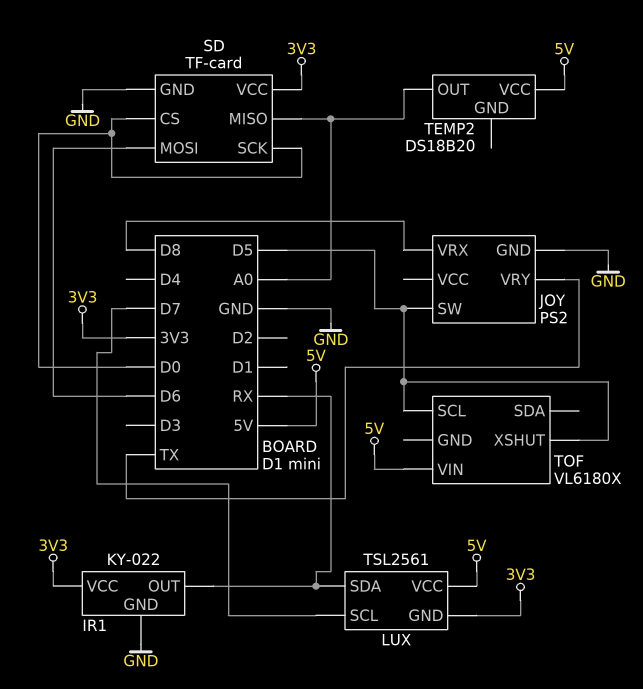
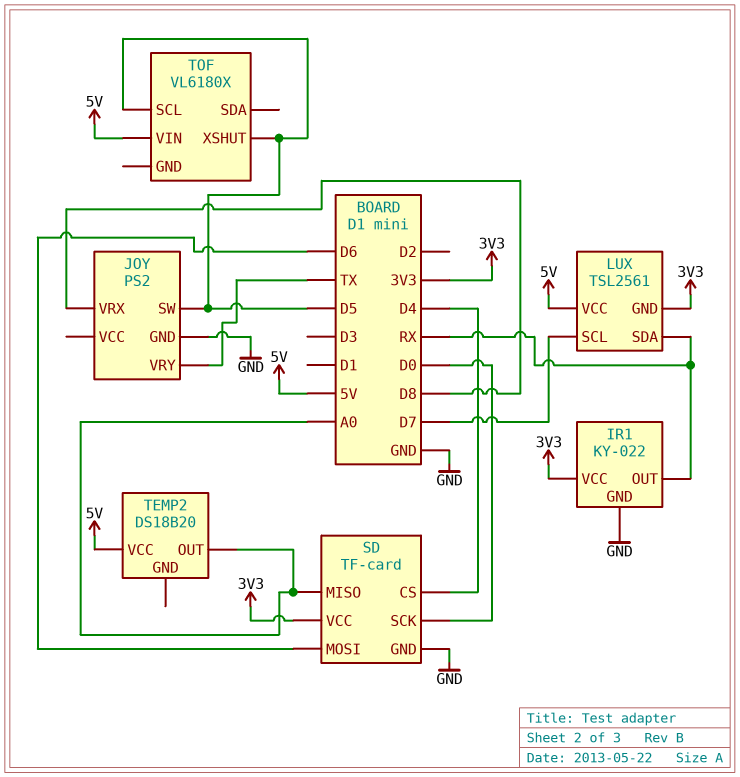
SD pin CS: D0 -> D4

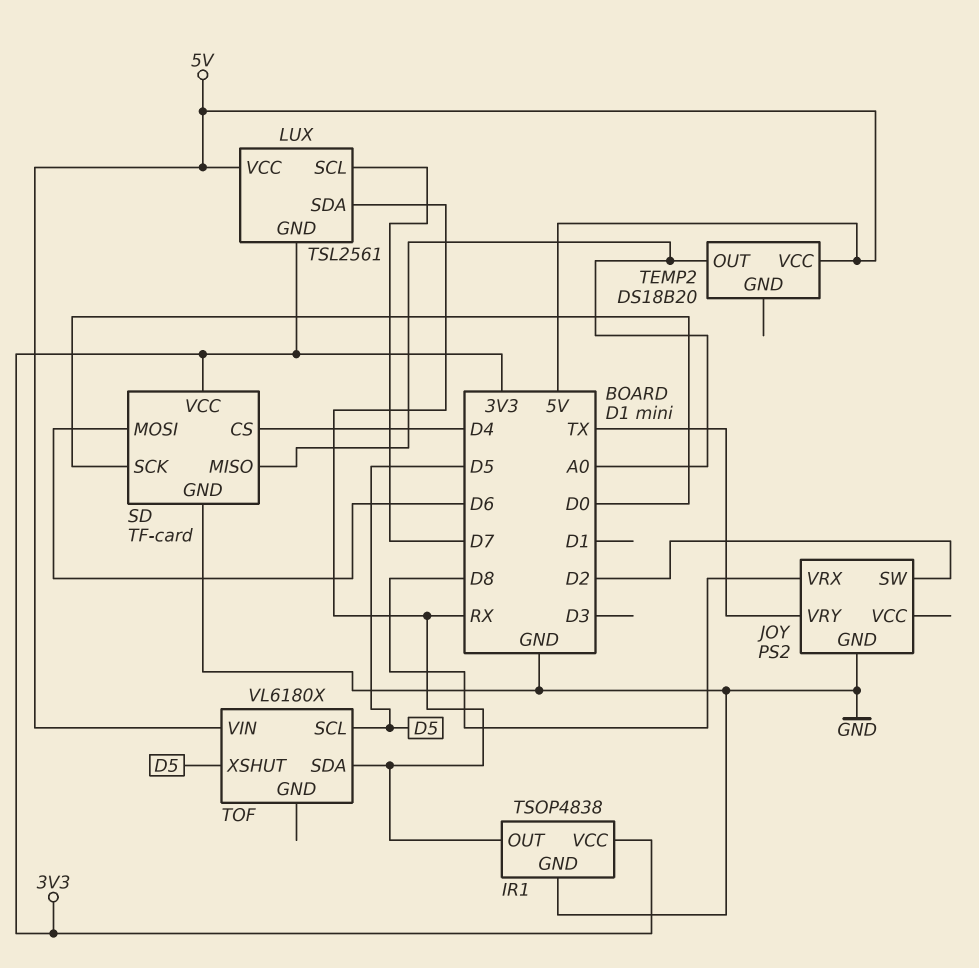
IR1: KY-022 -> TSOP4838
JOY pin SW: D5 -> D2
TOF pin SDA: none -> RX

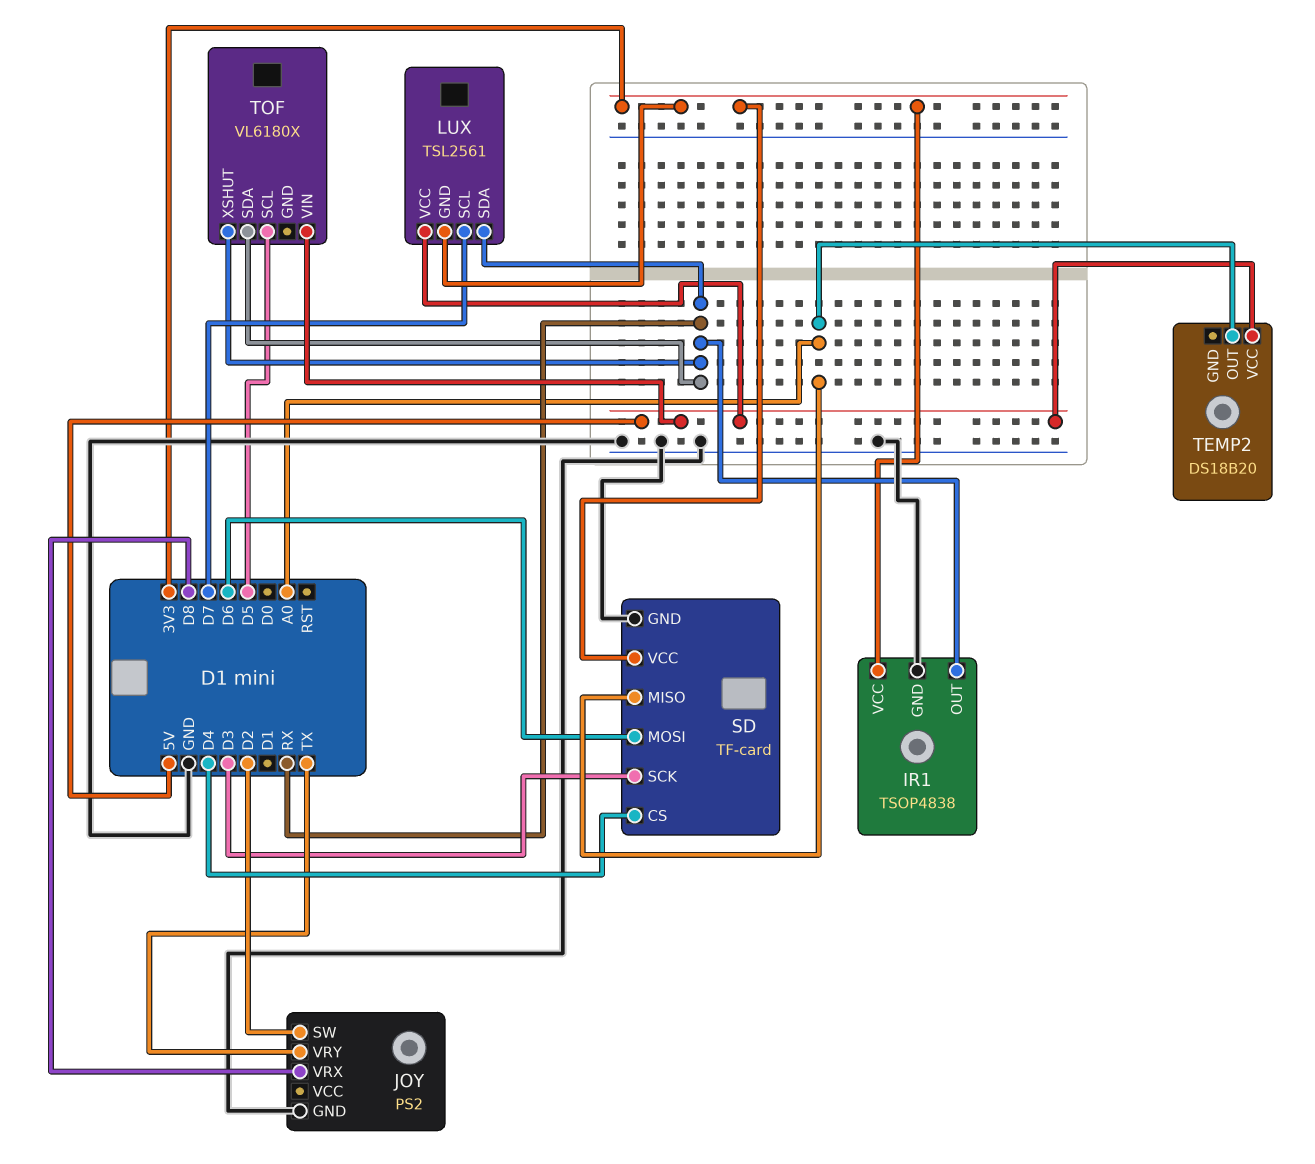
SD pin SCK: D0 -> D3
TOF pin XSHUT: D5 -> RX

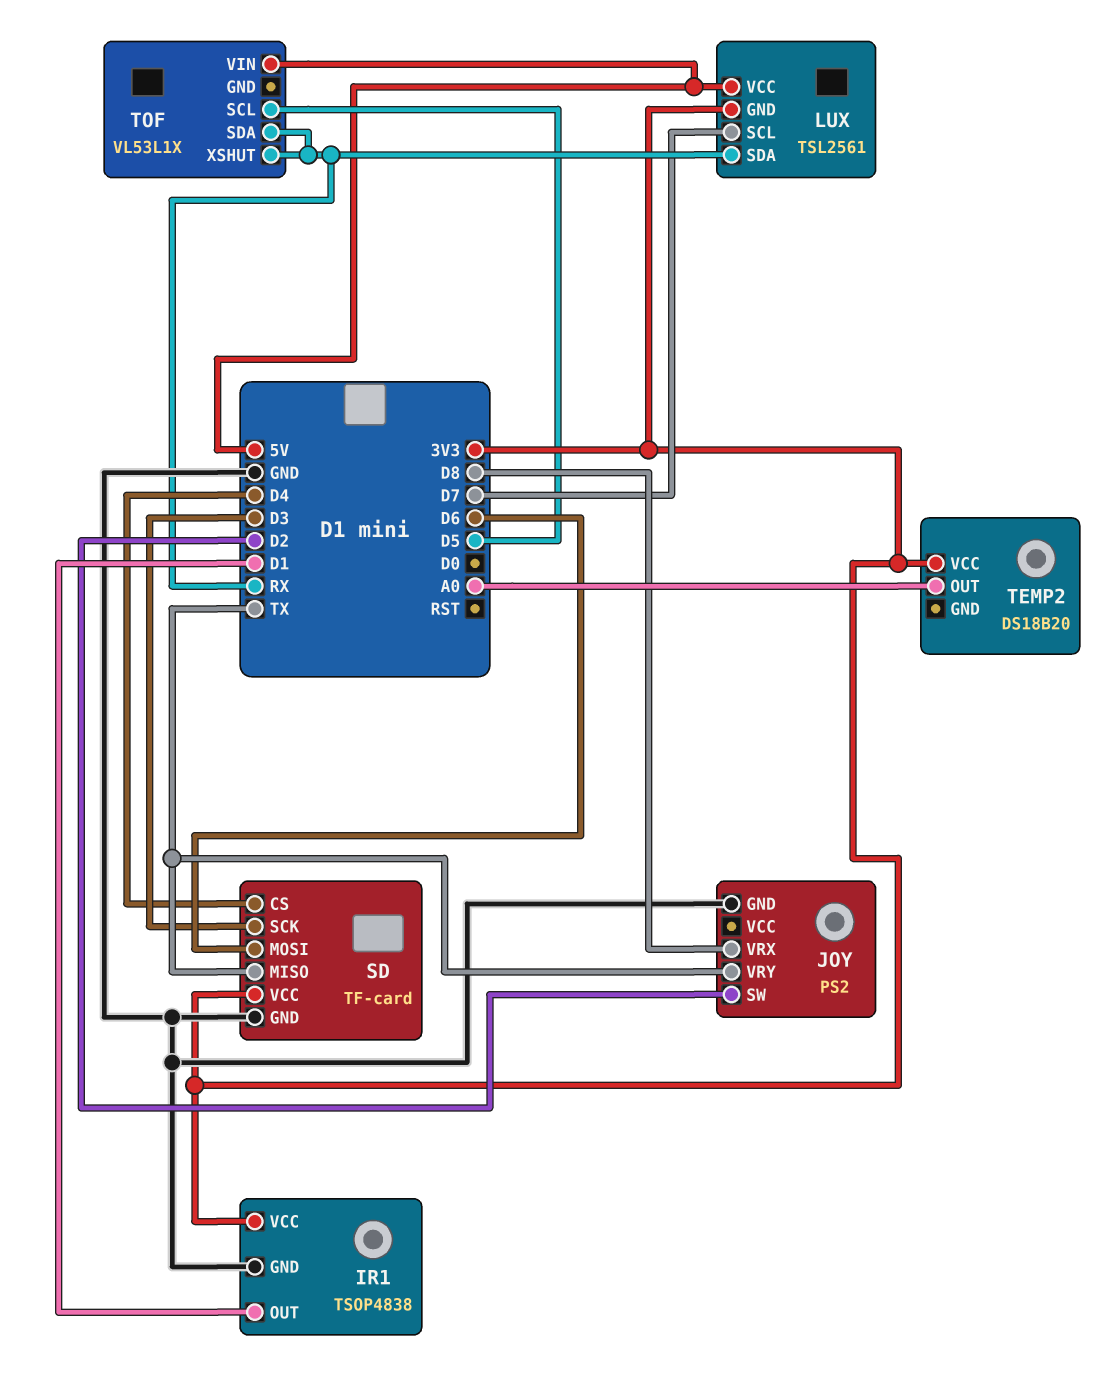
IR1 pin OUT: RX -> D1
SD pin MISO: A0 -> TX
TEMP2 pin VCC: 5V -> 3V3
TOF: VL6180X -> VL53L1X

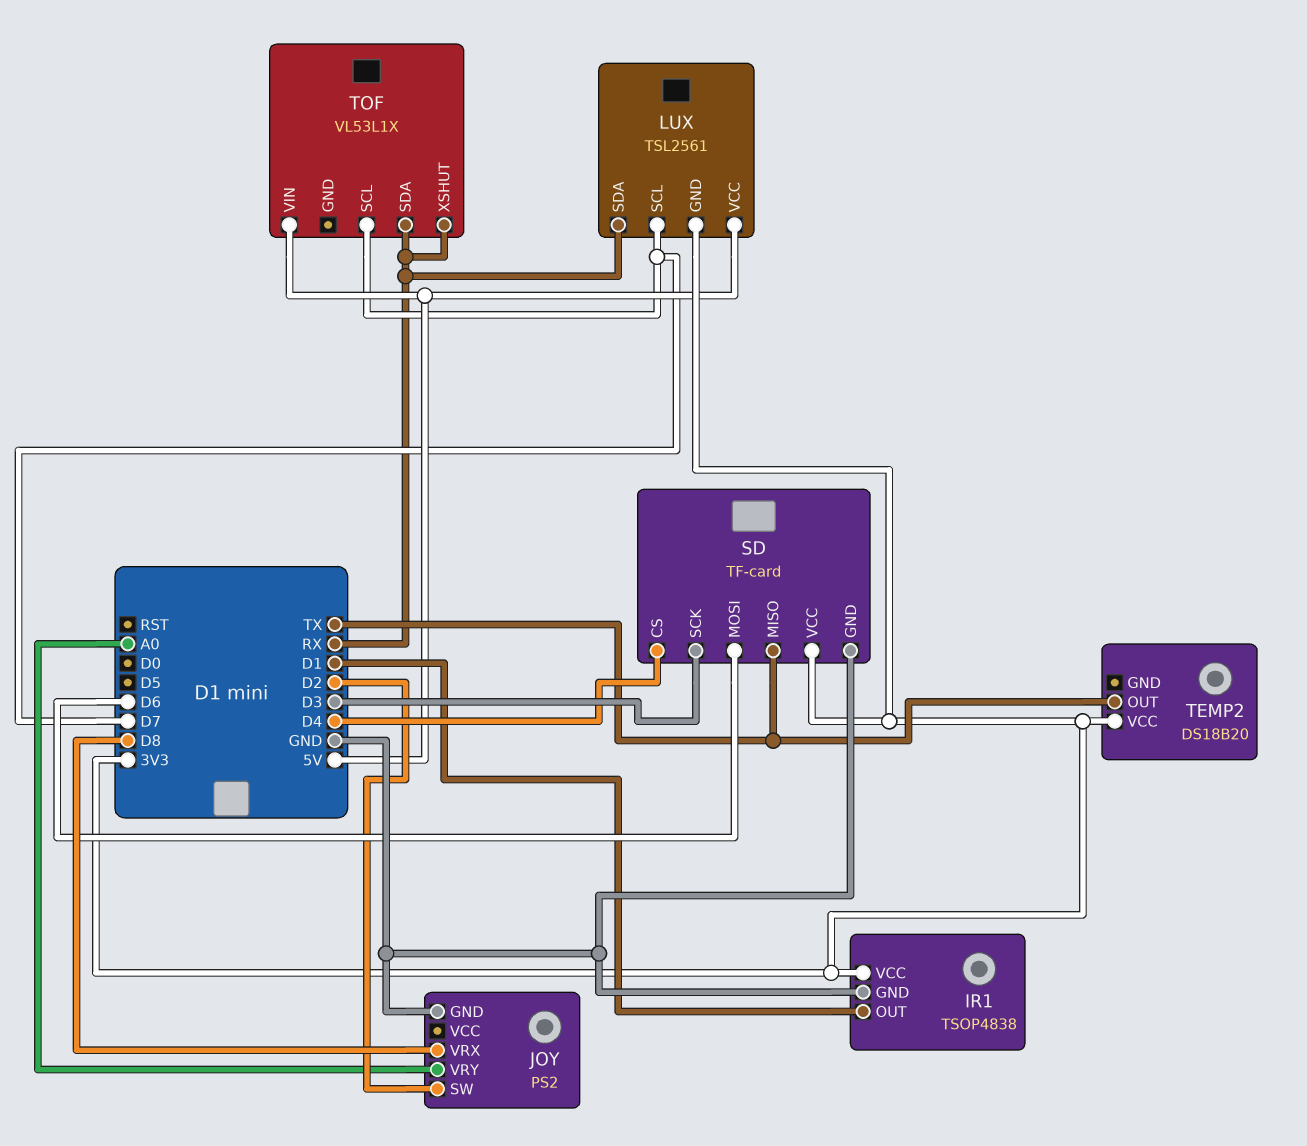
JOY pin VRY: TX -> A0
TEMP2 pin OUT: A0 -> TX
TOF pin SCL: D5 -> D7

